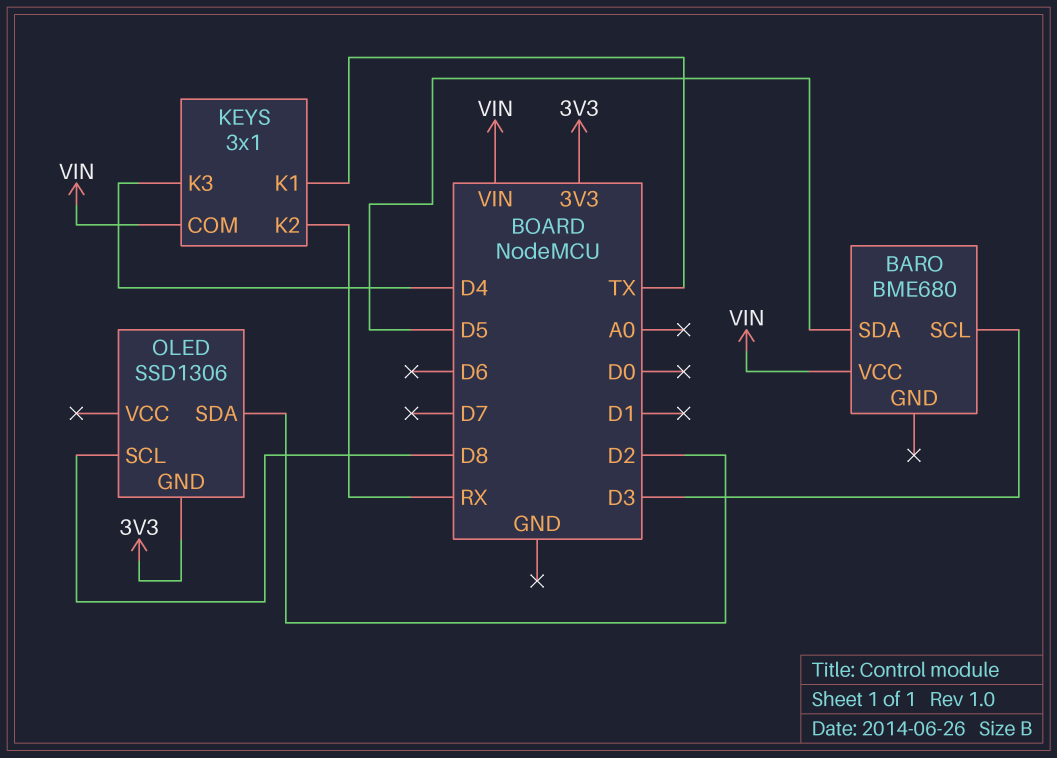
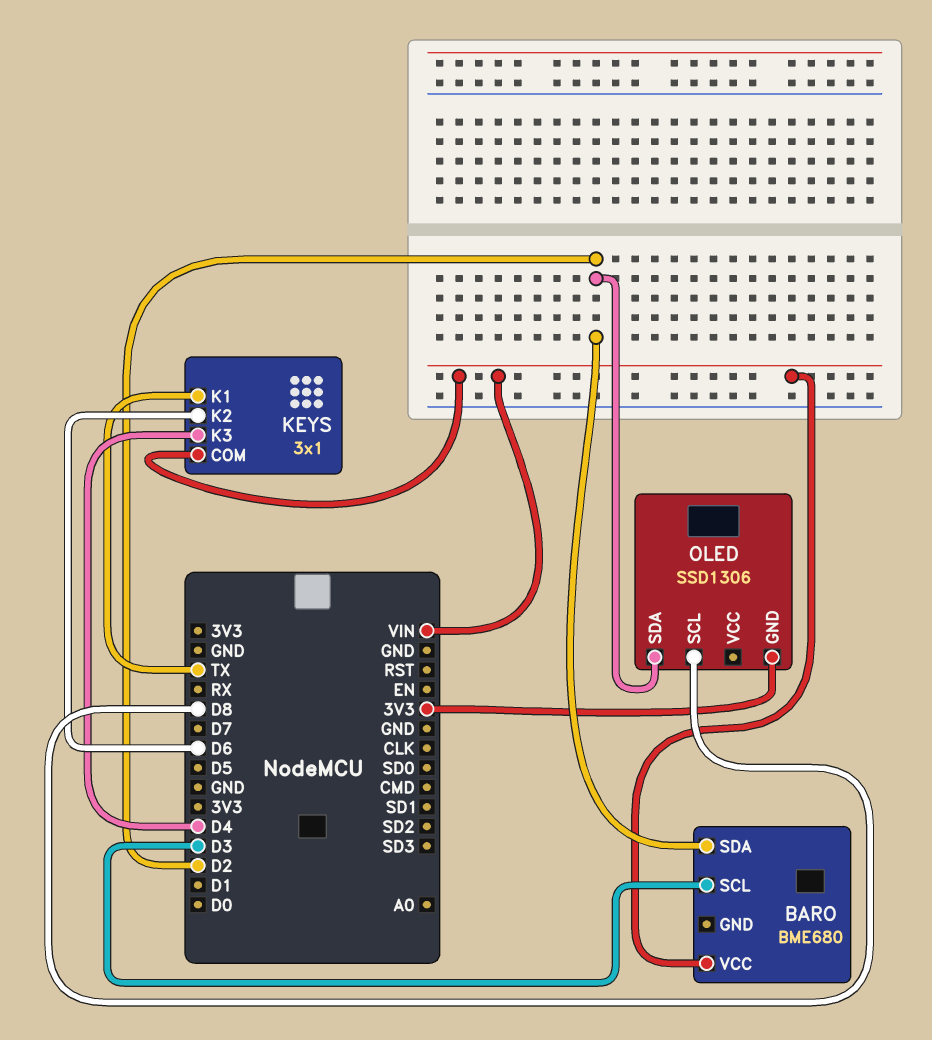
BARO pin SDA: D5 -> D2
KEYS pin K2: RX -> D6

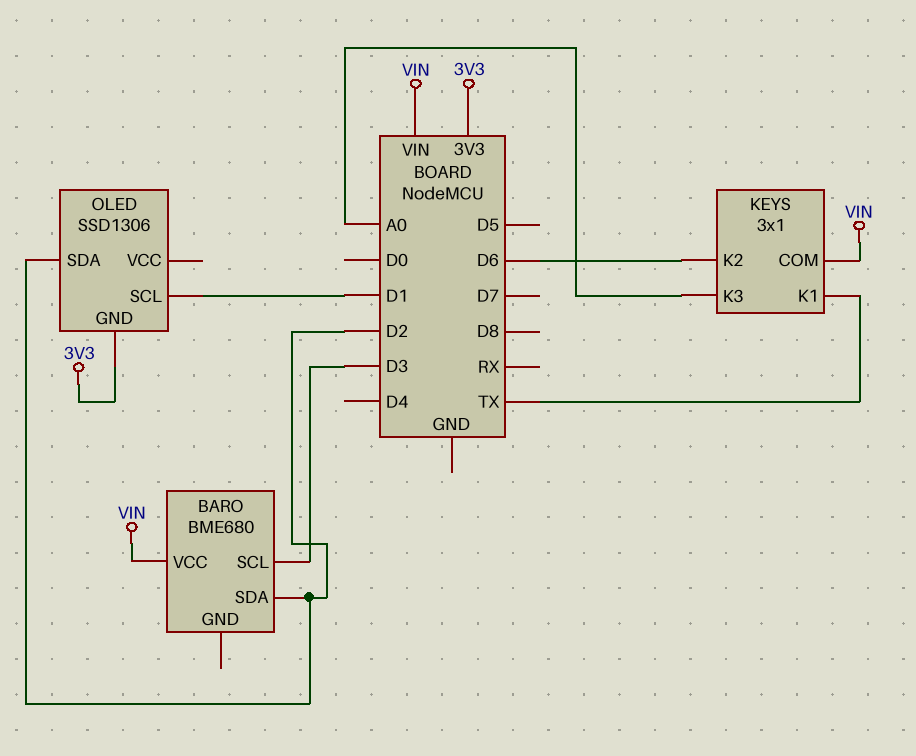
KEYS pin K3: D4 -> A0
OLED pin SCL: D8 -> D1

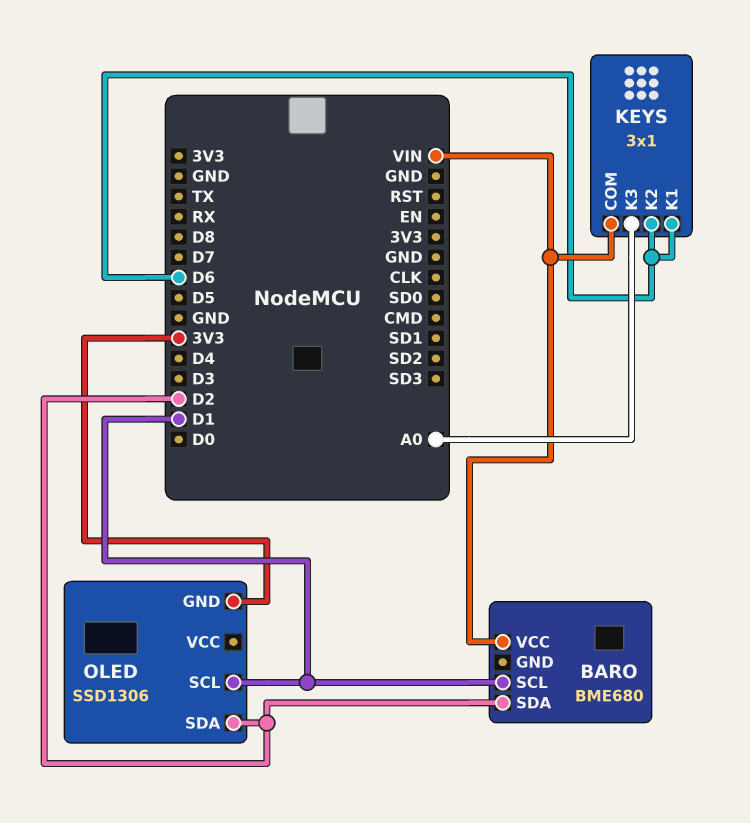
BARO pin SCL: D3 -> D1
KEYS pin K1: TX -> D6

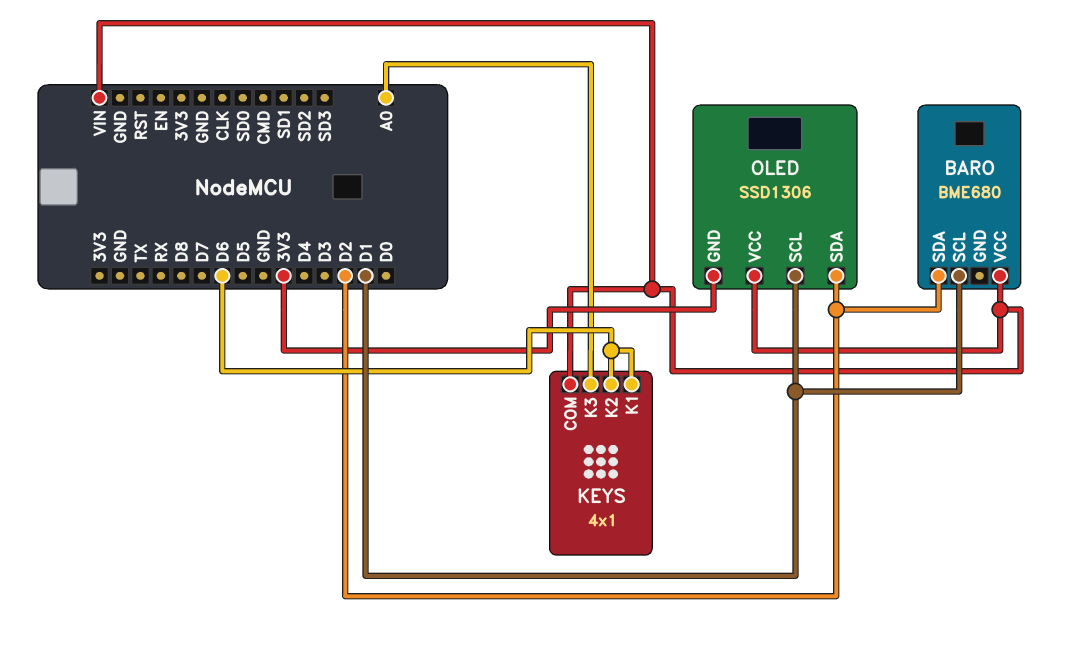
KEYS: 3x1 -> 4x1
OLED pin VCC: none -> VIN

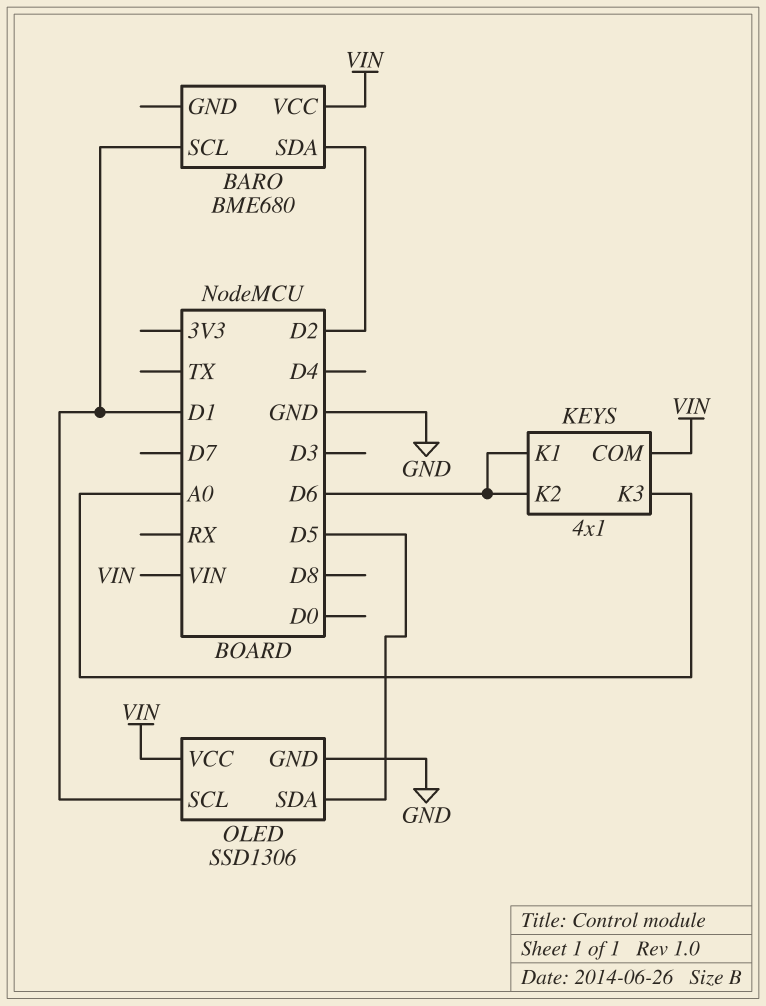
OLED pin GND: 3V3 -> GND
OLED pin SDA: D2 -> D5

